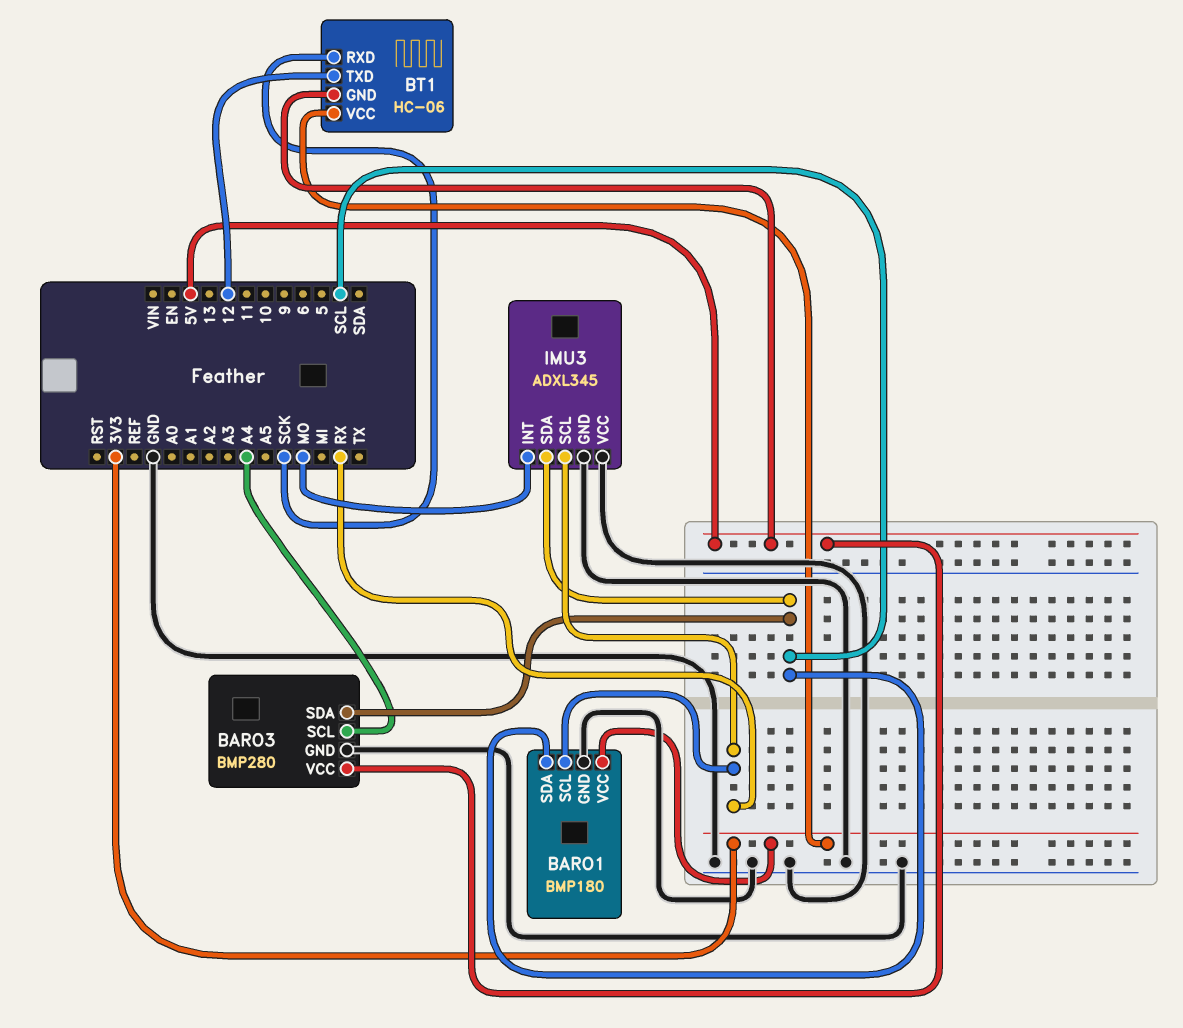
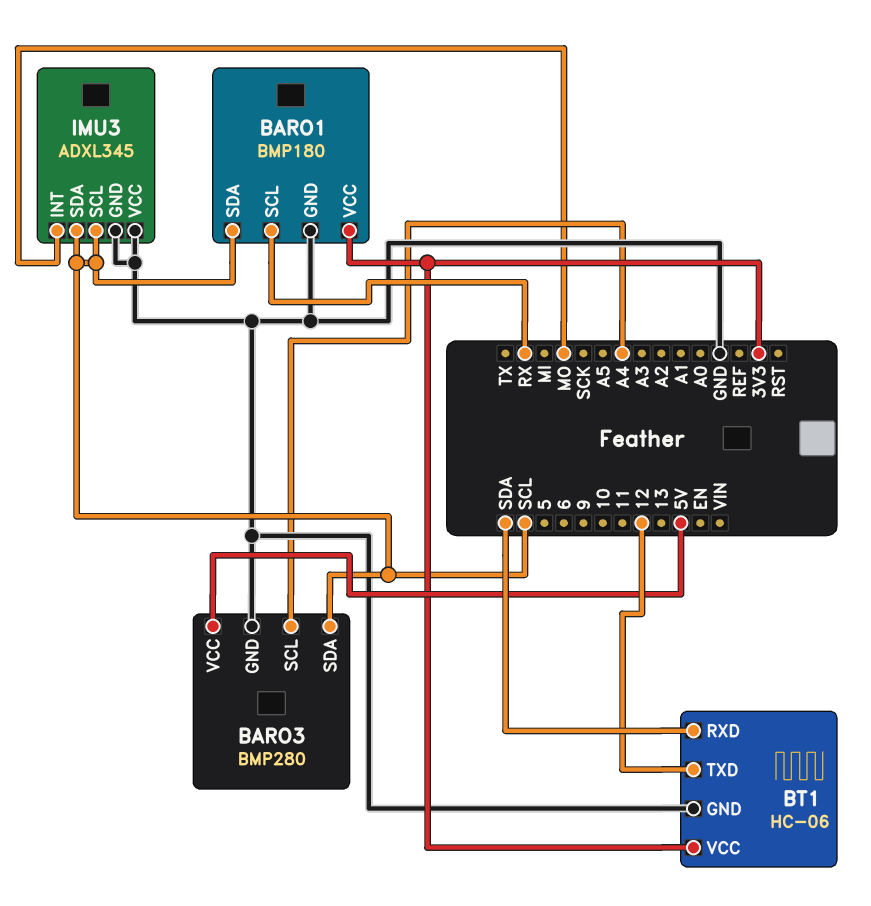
BT1 pin GND: 5V -> GND
BT1 pin RXD: SCK -> SDA
IMU3 pin SCL: RX -> SCL

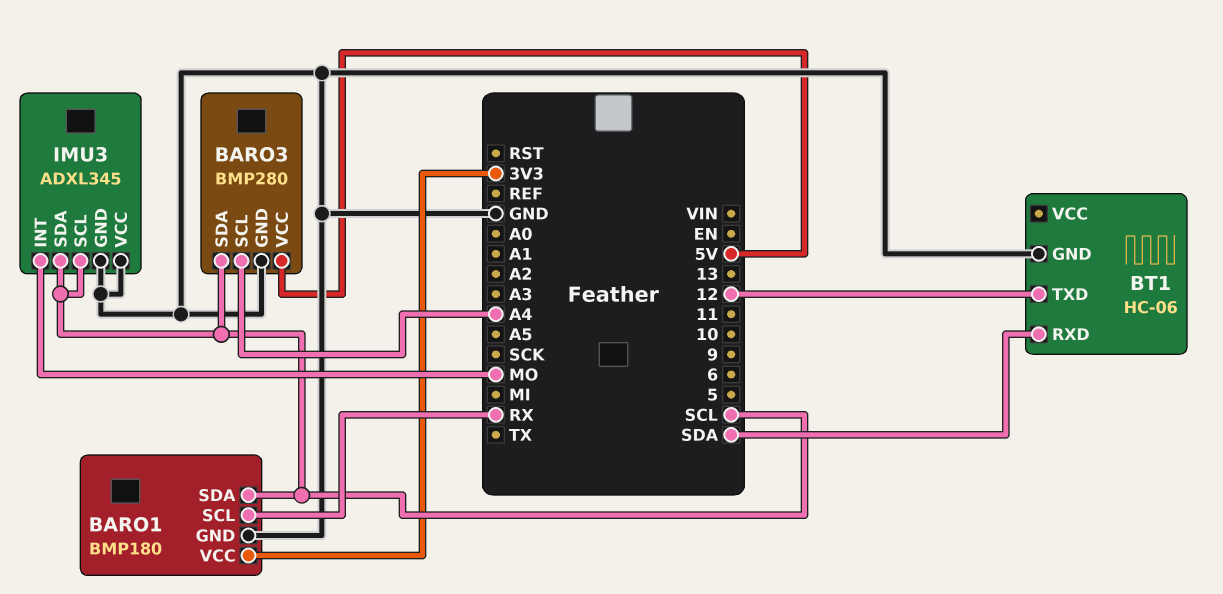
BT1 pin VCC: 3V3 -> none

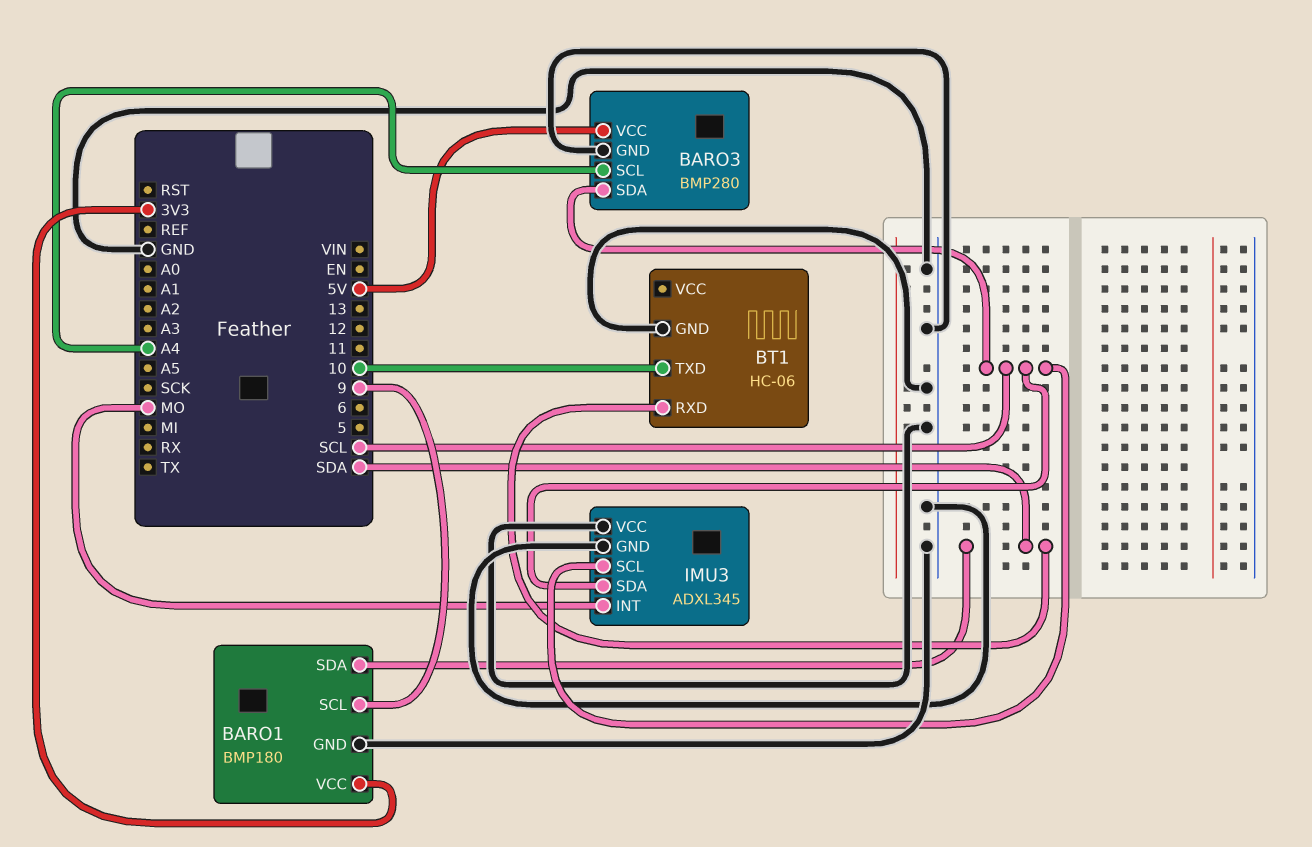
BARO1 pin SCL: RX -> 9
BARO1 pin SDA: SCL -> SDA
BT1 pin TXD: 12 -> 10

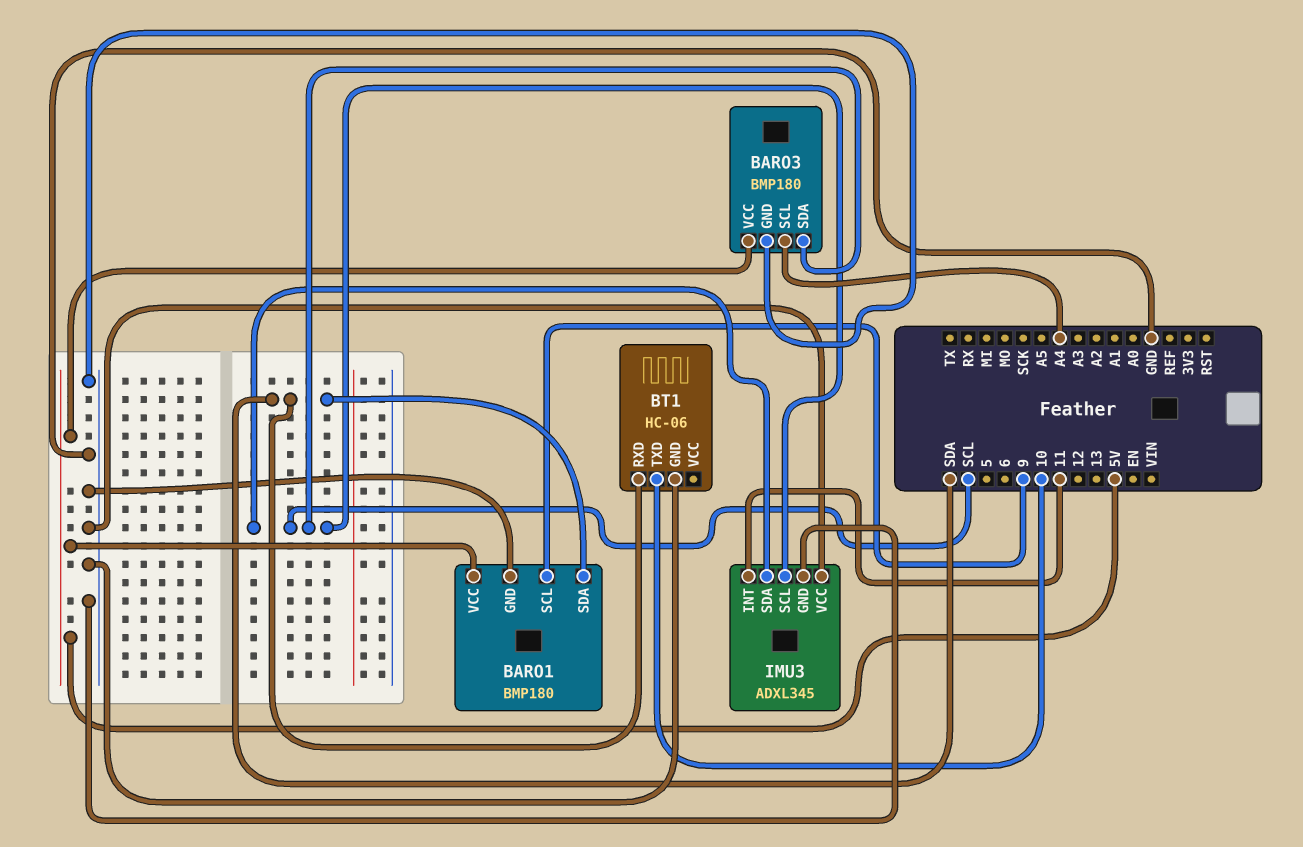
BARO1 pin VCC: 3V3 -> 5V
BARO3: BMP280 -> BMP180
IMU3 pin INT: MO -> 11

